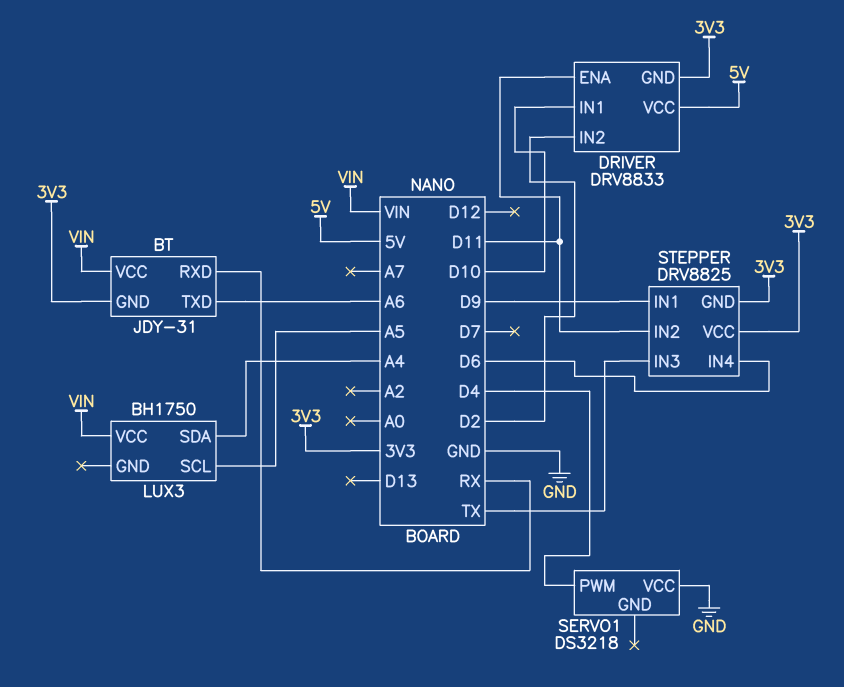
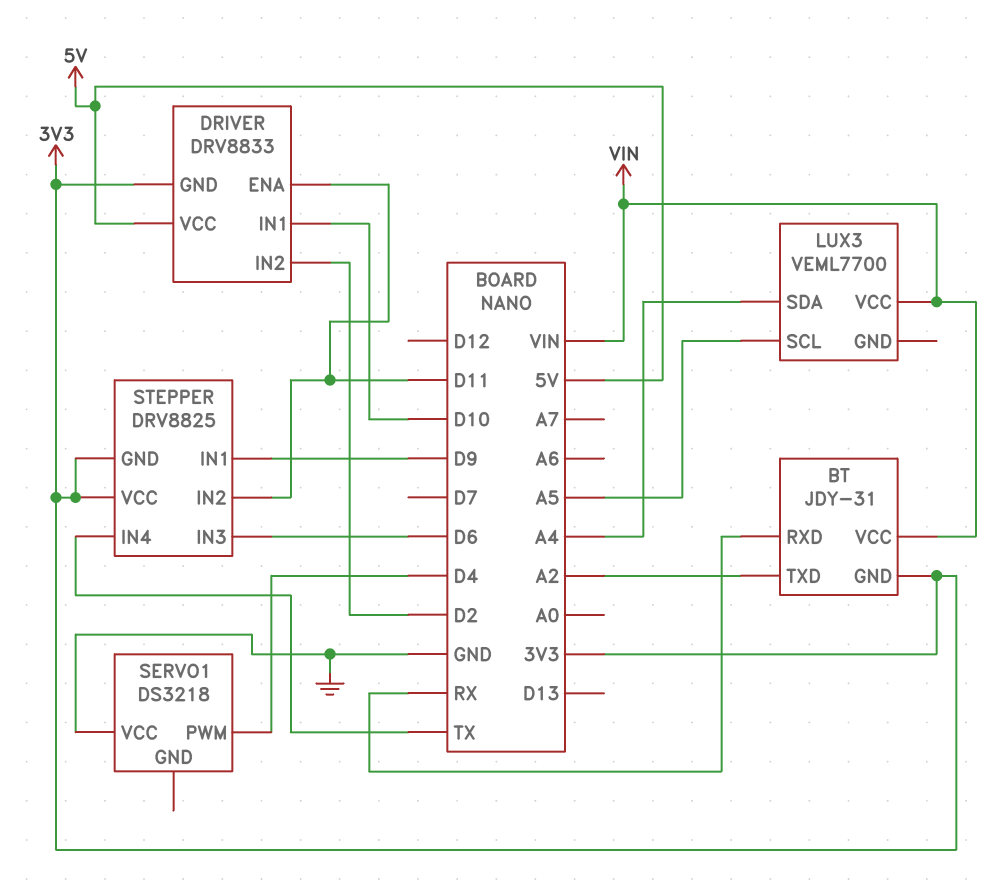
BT pin TXD: A6 -> A2
LUX3: BH1750 -> VEML7700
STEPPER pin IN3: TX -> D6
STEPPER pin IN4: D6 -> TX

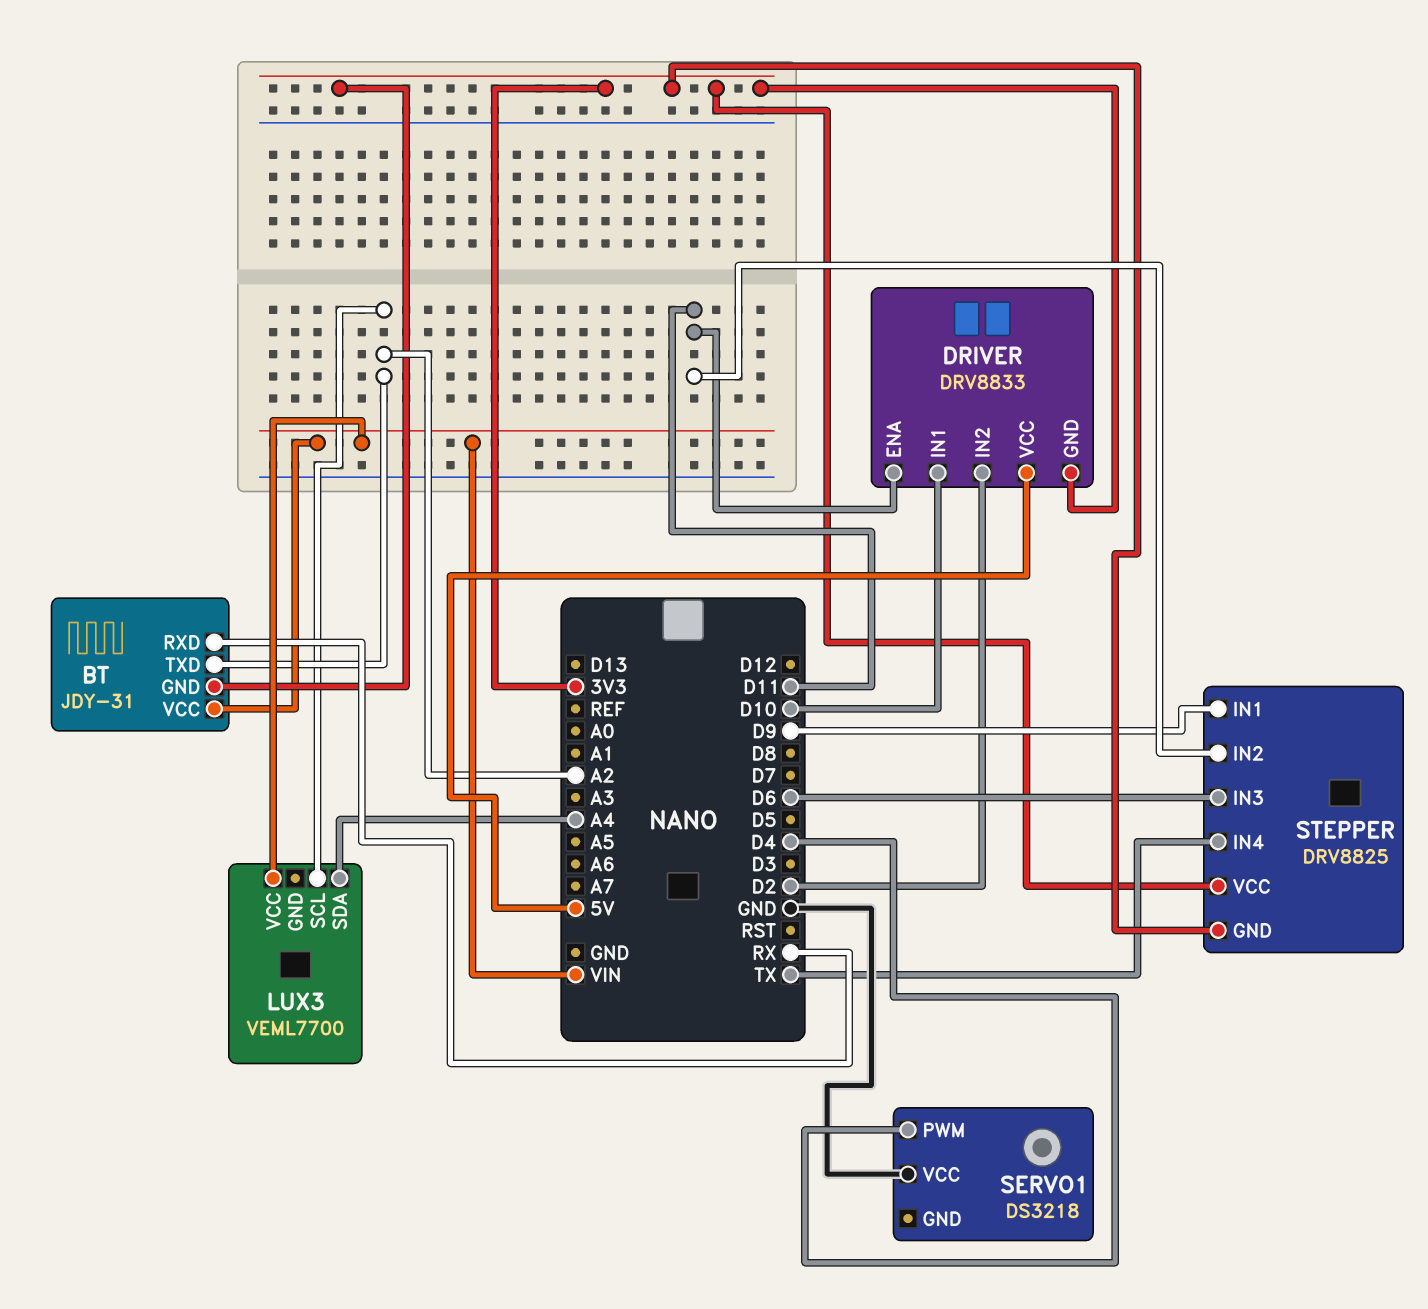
LUX3 pin SCL: A5 -> A2

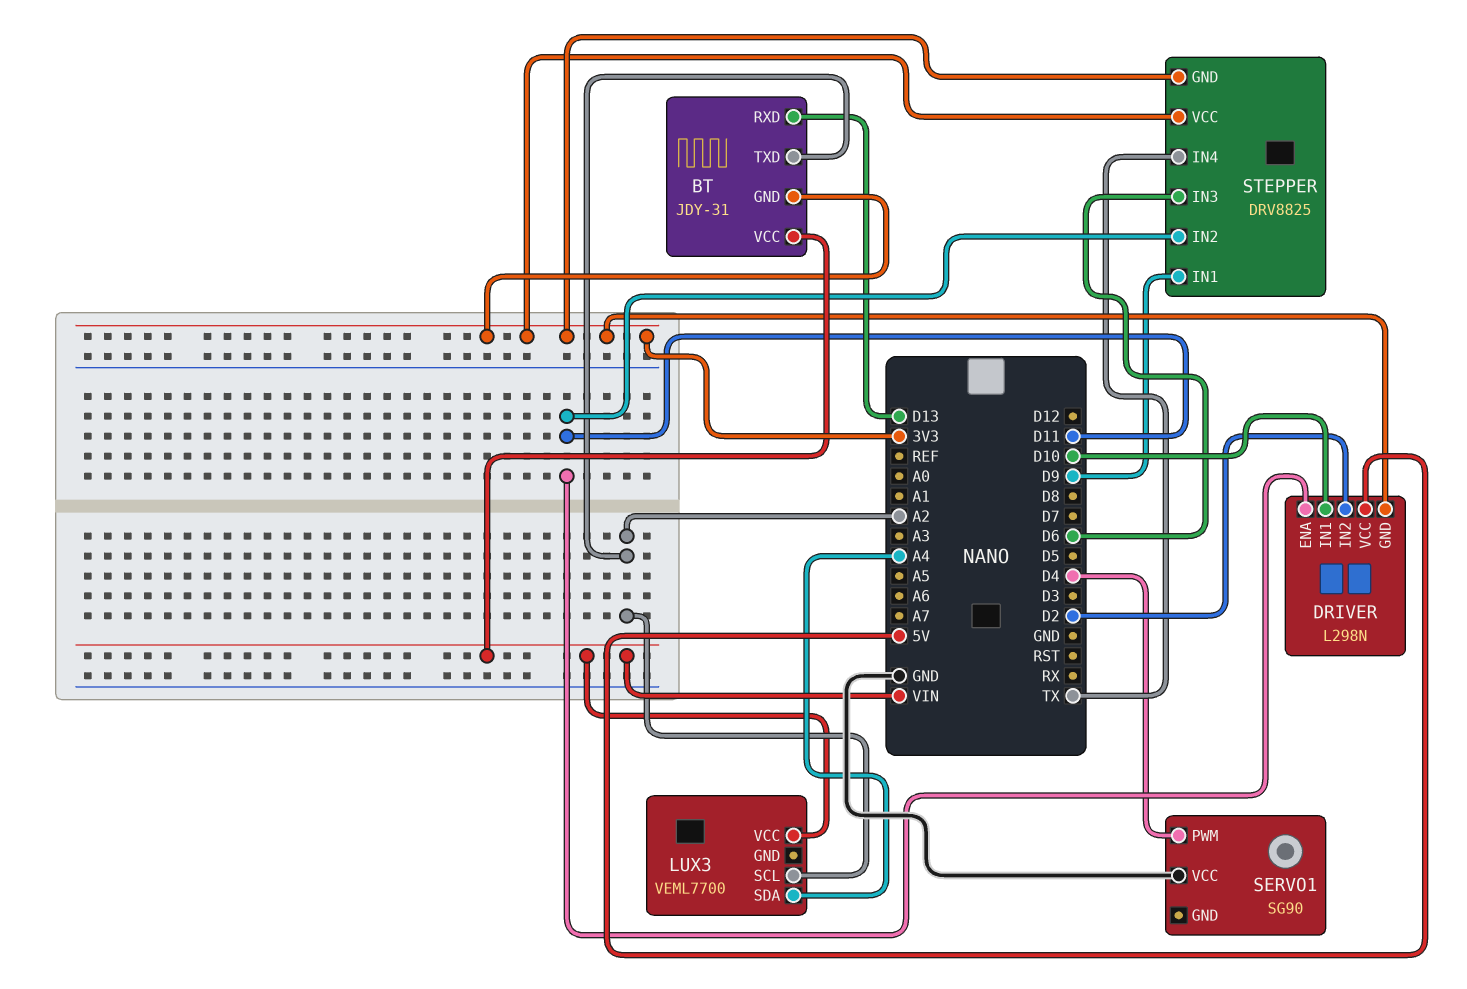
BT pin RXD: RX -> D13
DRIVER: DRV8833 -> L298N
SERVO1: DS3218 -> SG90

